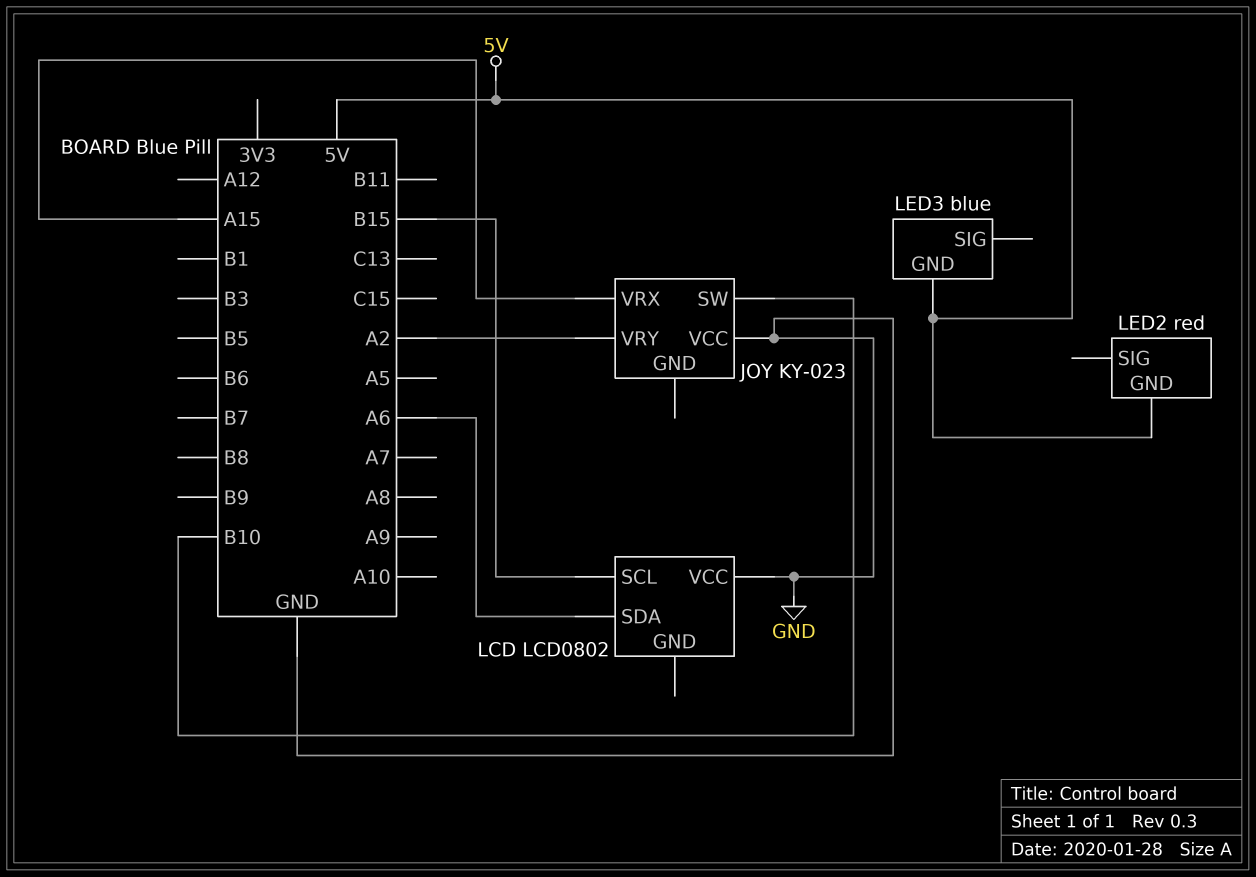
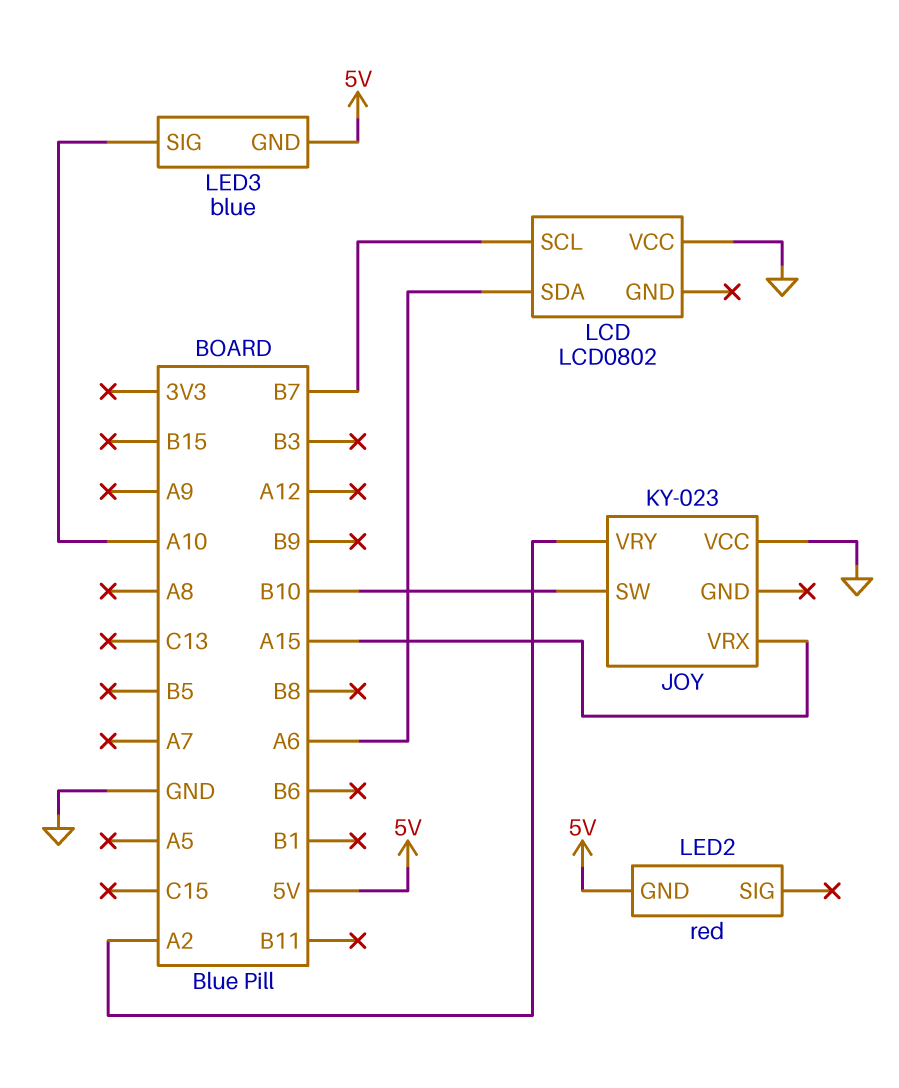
LCD pin SCL: B15 -> B7
LED3 pin SIG: none -> A10

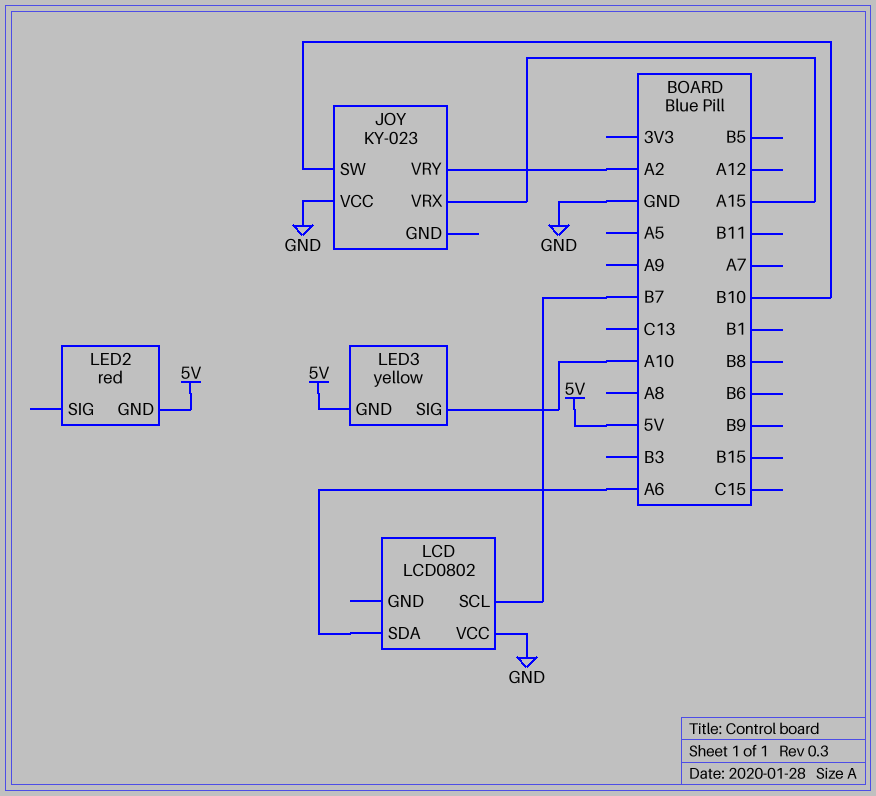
LED3: blue -> yellow

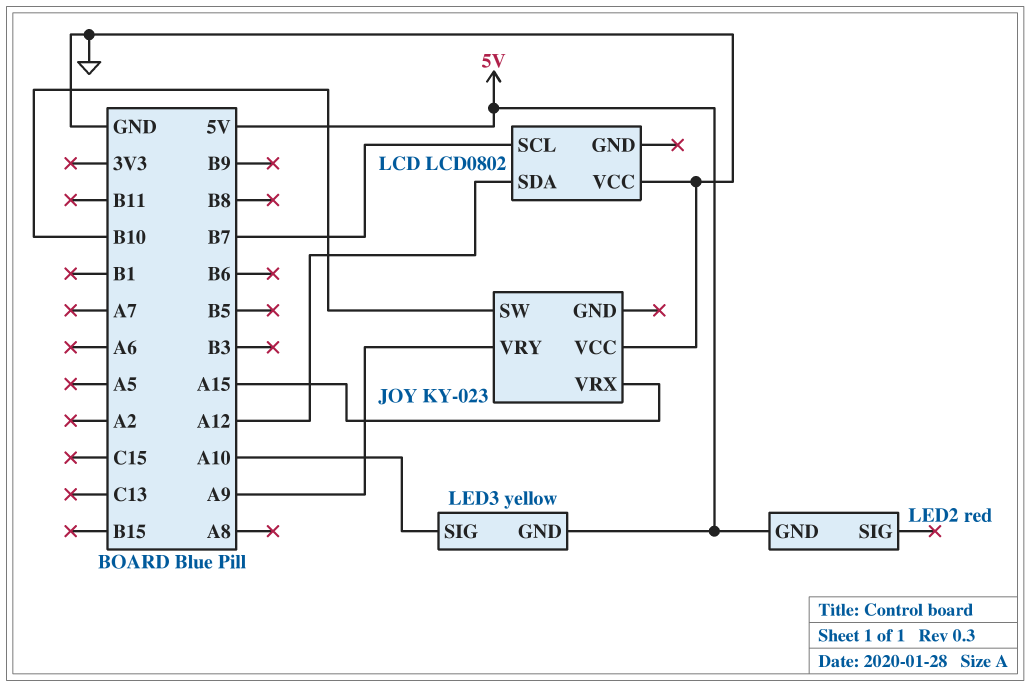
JOY pin VRY: A2 -> A9
LCD pin SDA: A6 -> A12

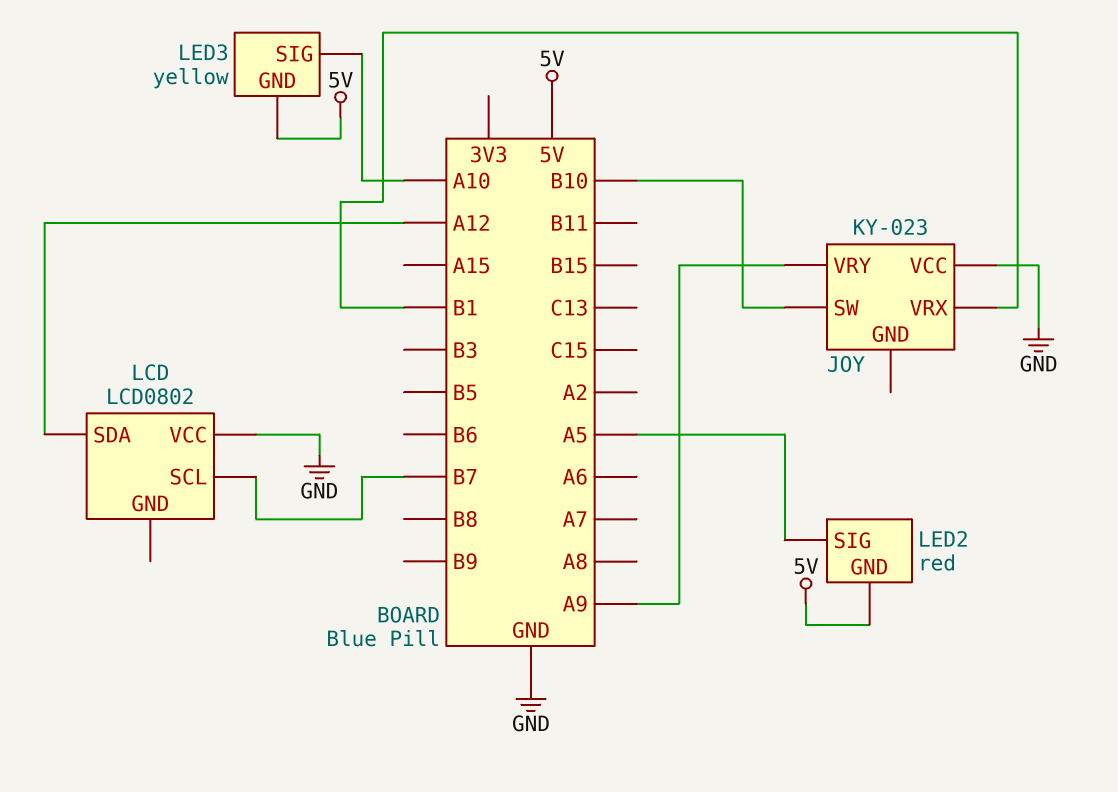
JOY pin VRX: A15 -> B1
LED2 pin SIG: none -> A5

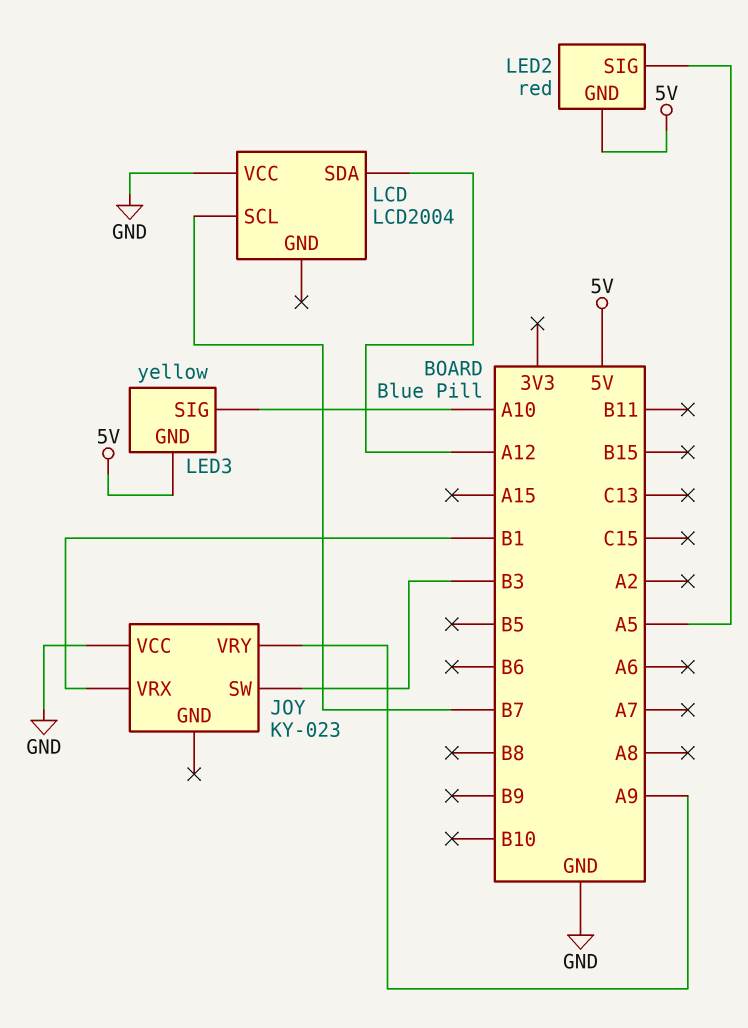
JOY pin SW: B10 -> B3
LCD: LCD0802 -> LCD2004

